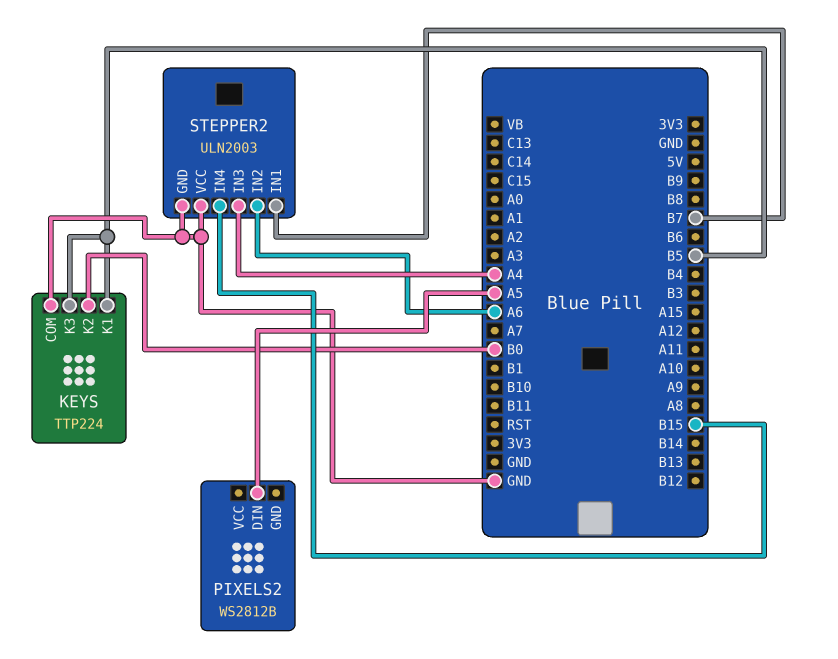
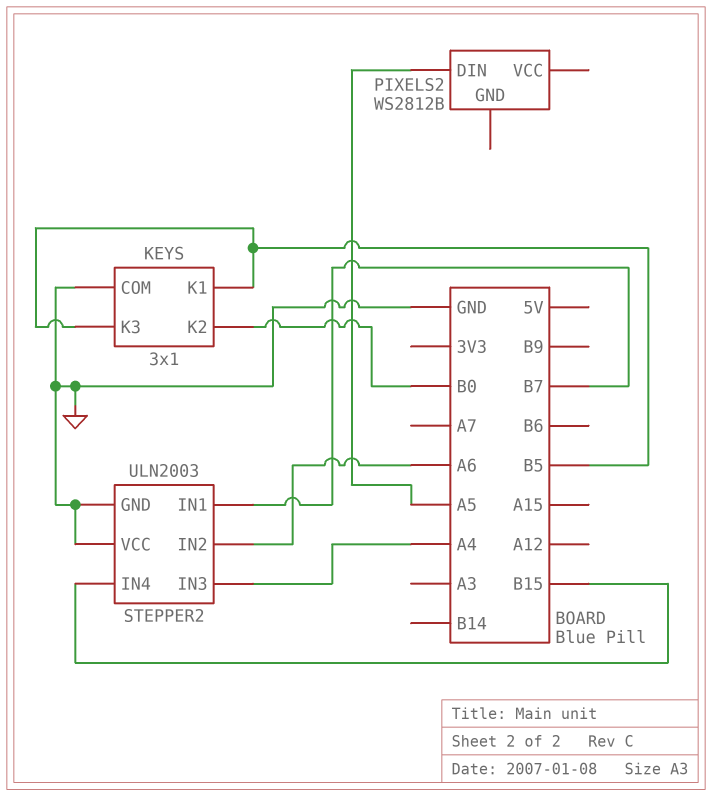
KEYS: TTP224 -> 3x1

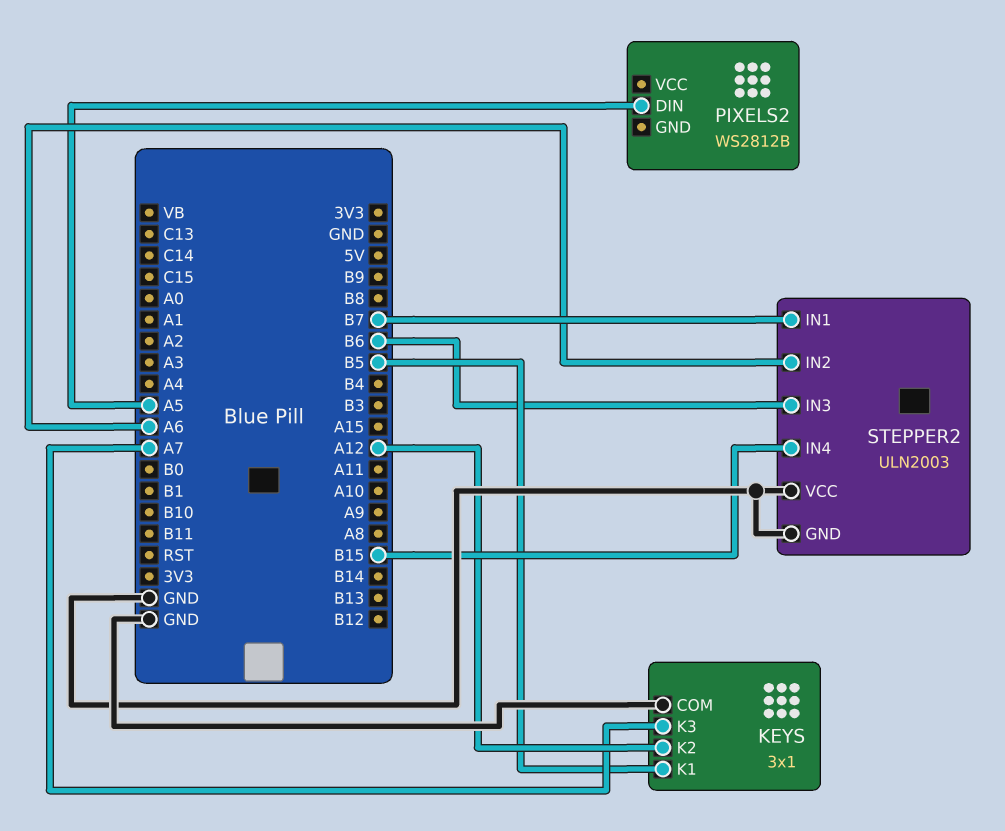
KEYS pin K2: B0 -> A12
KEYS pin K3: B5 -> A7
STEPPER2 pin IN3: A4 -> B6

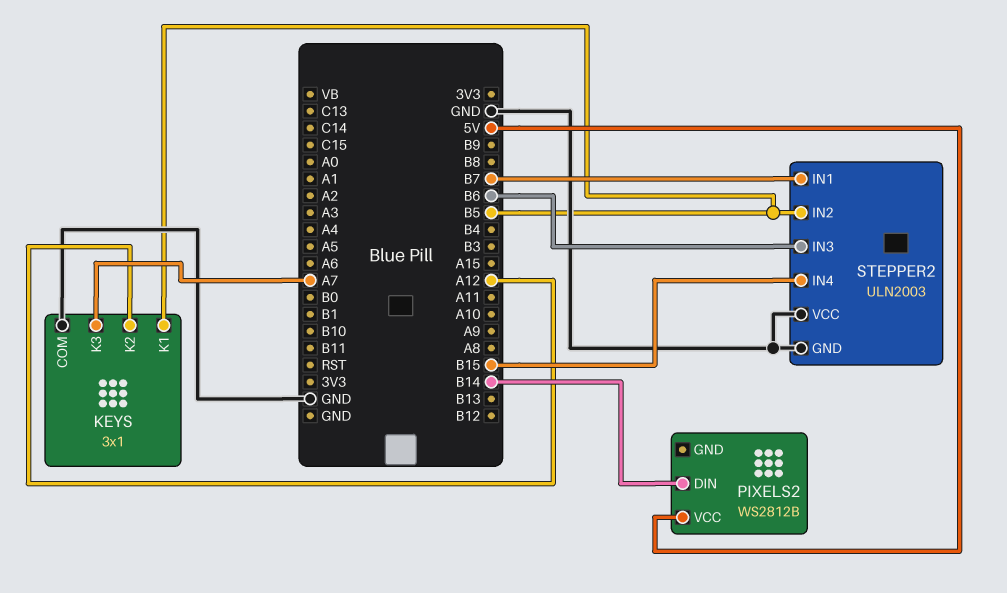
PIXELS2 pin DIN: A5 -> B14
PIXELS2 pin VCC: none -> 5V
STEPPER2 pin IN2: A6 -> B5

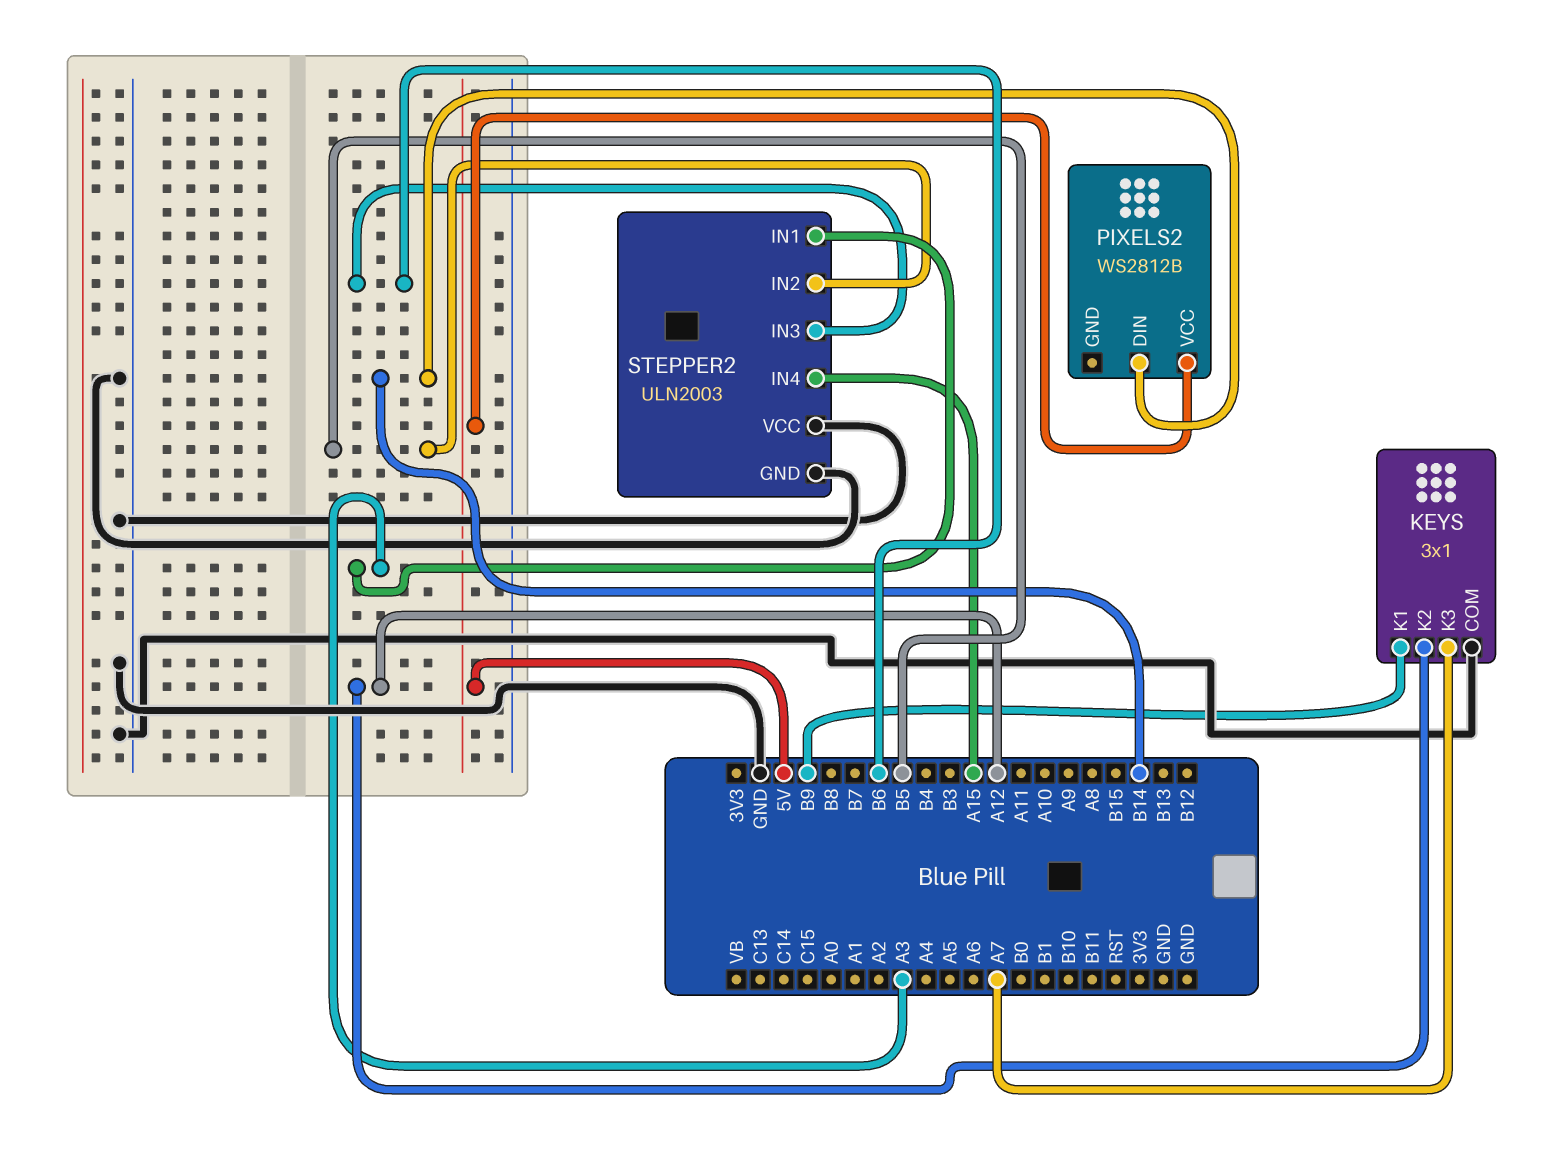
KEYS pin K1: B5 -> B9
STEPPER2 pin IN1: B7 -> A3
STEPPER2 pin IN4: B15 -> A15

